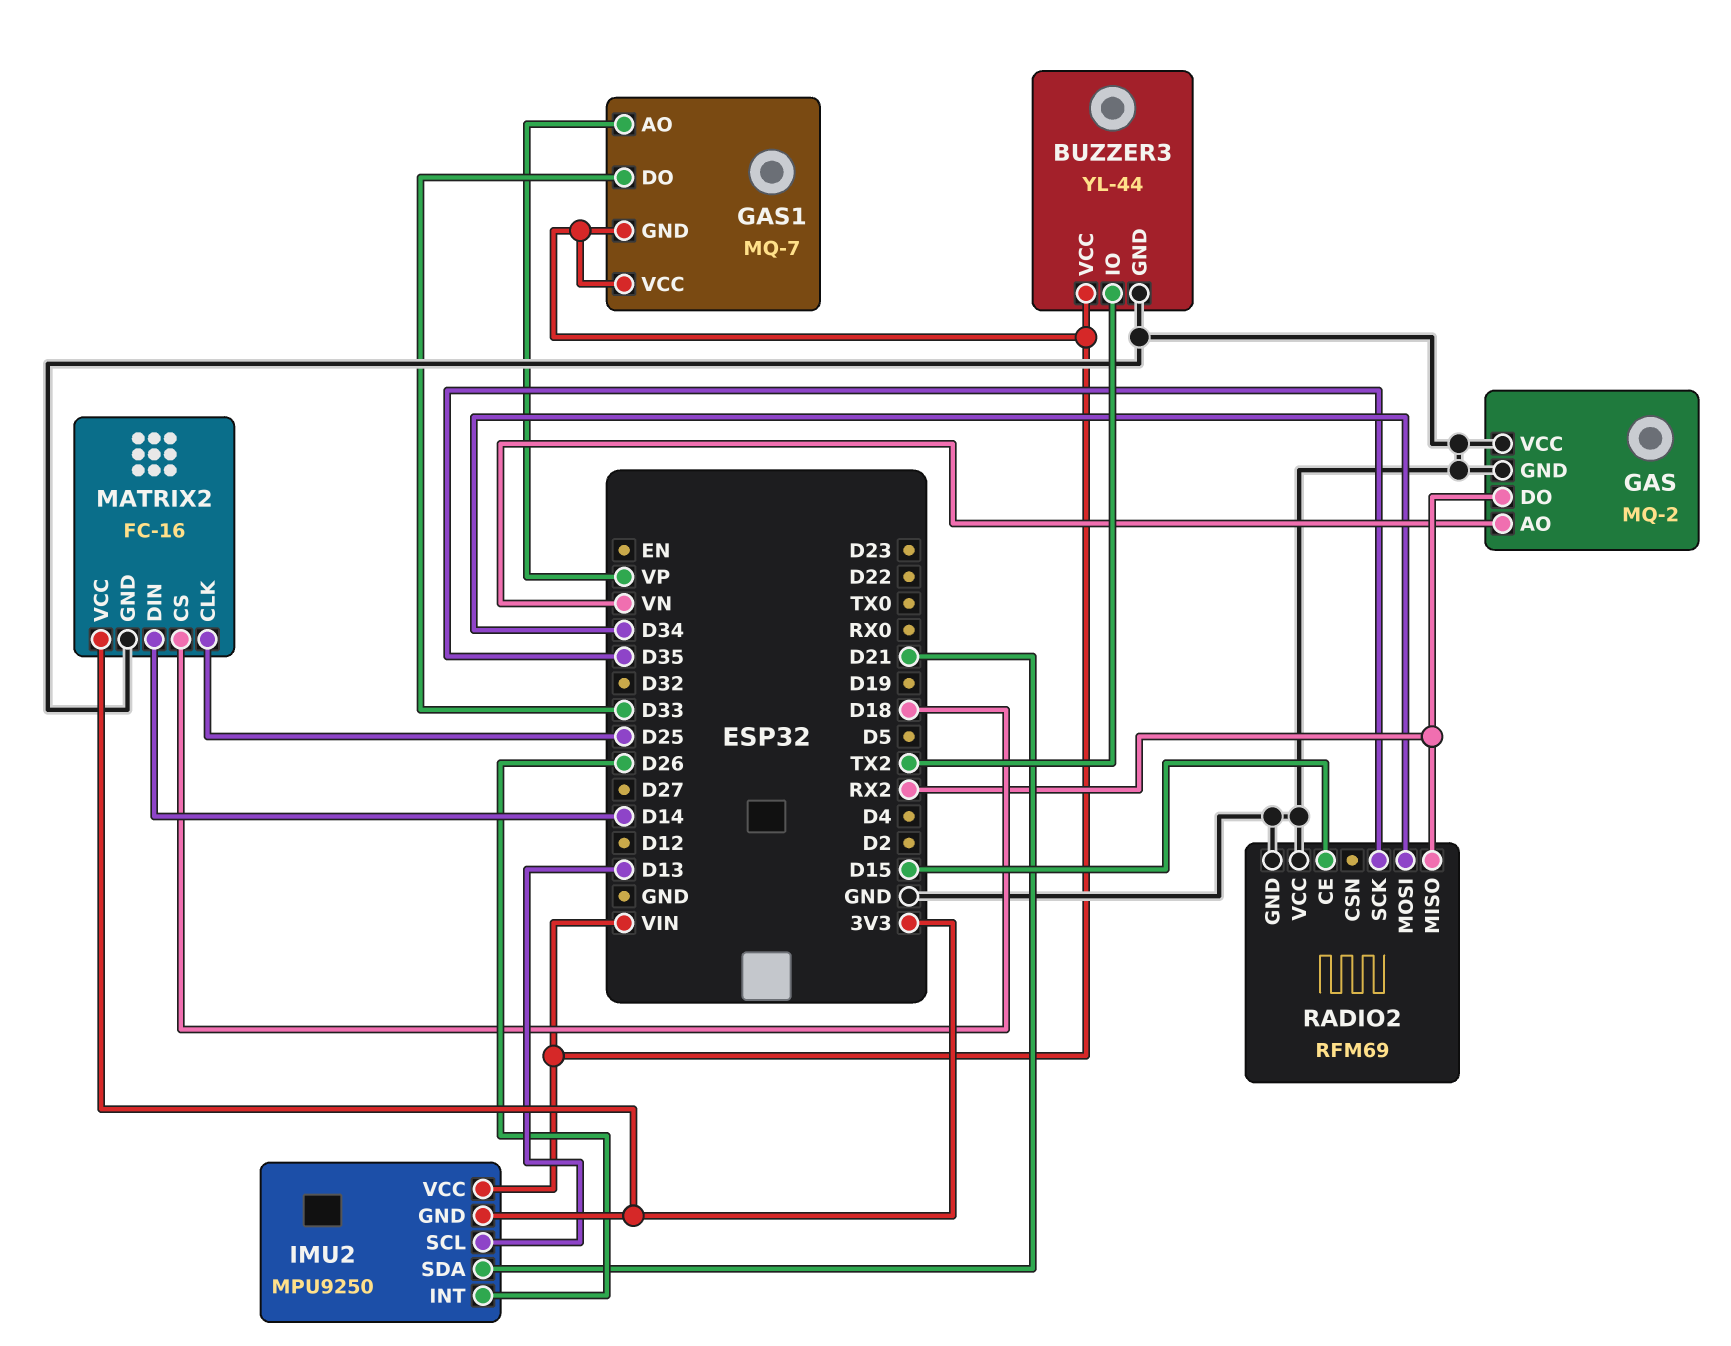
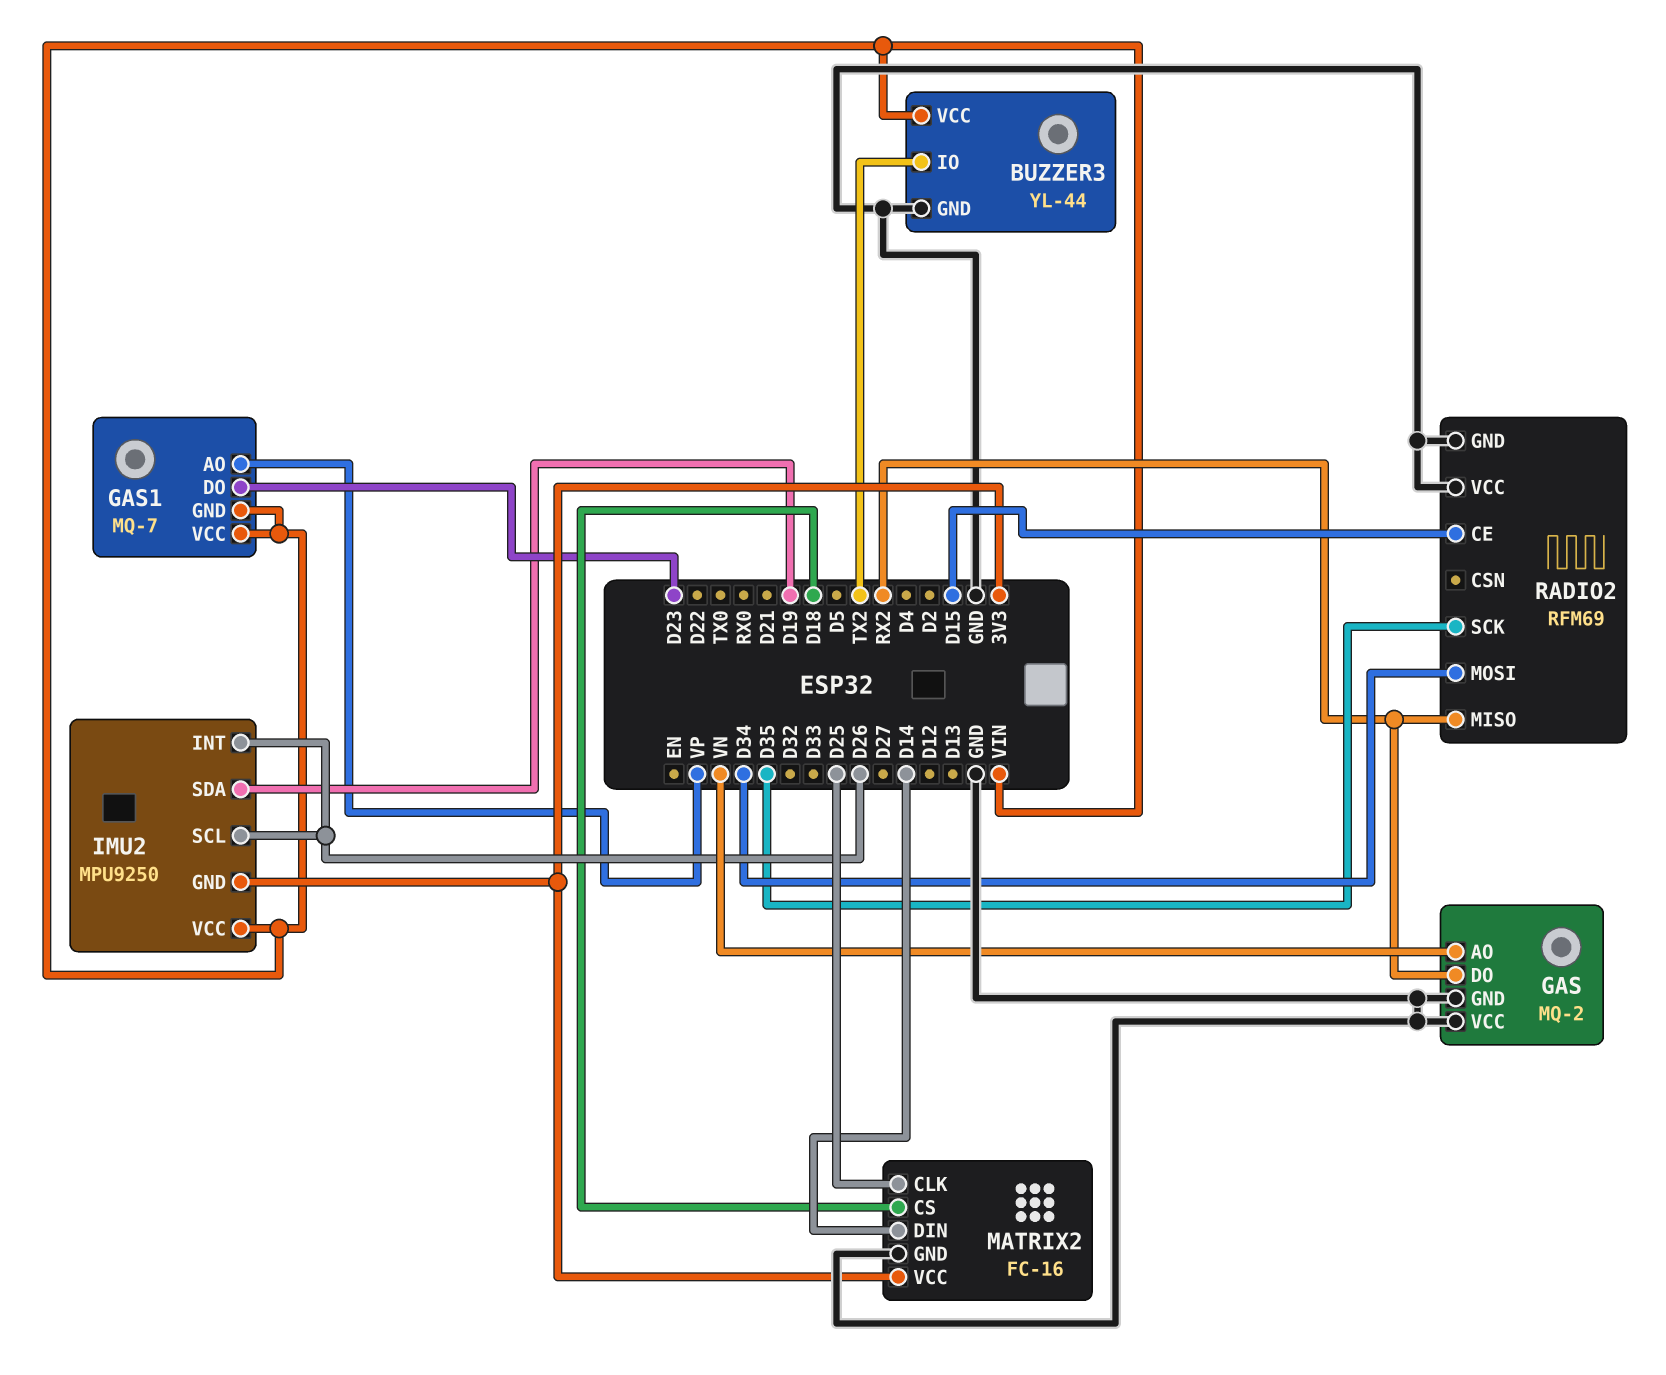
GAS1 pin DO: D33 -> D23
IMU2 pin SCL: D13 -> D26
IMU2 pin SDA: D21 -> D19

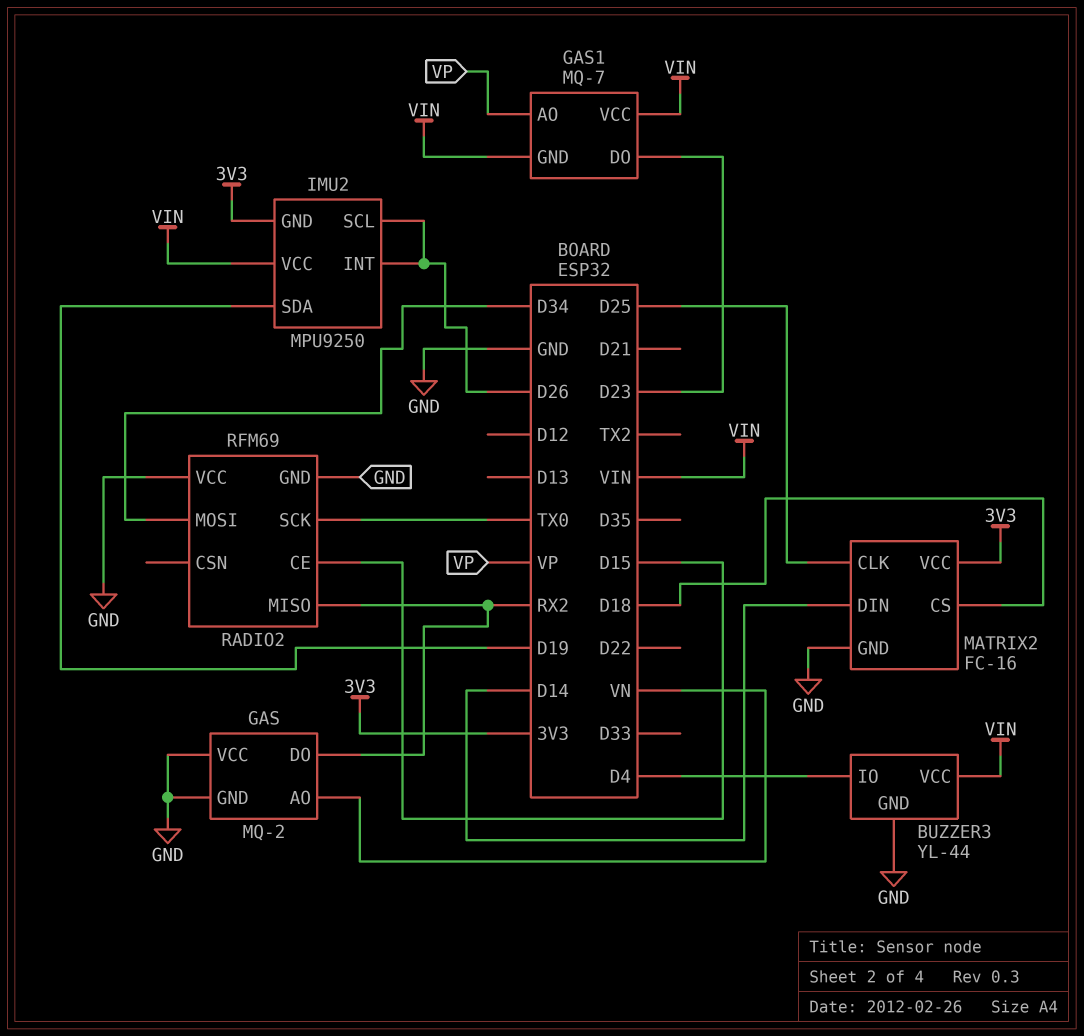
BUZZER3 pin IO: TX2 -> D4
RADIO2 pin SCK: D35 -> TX0

